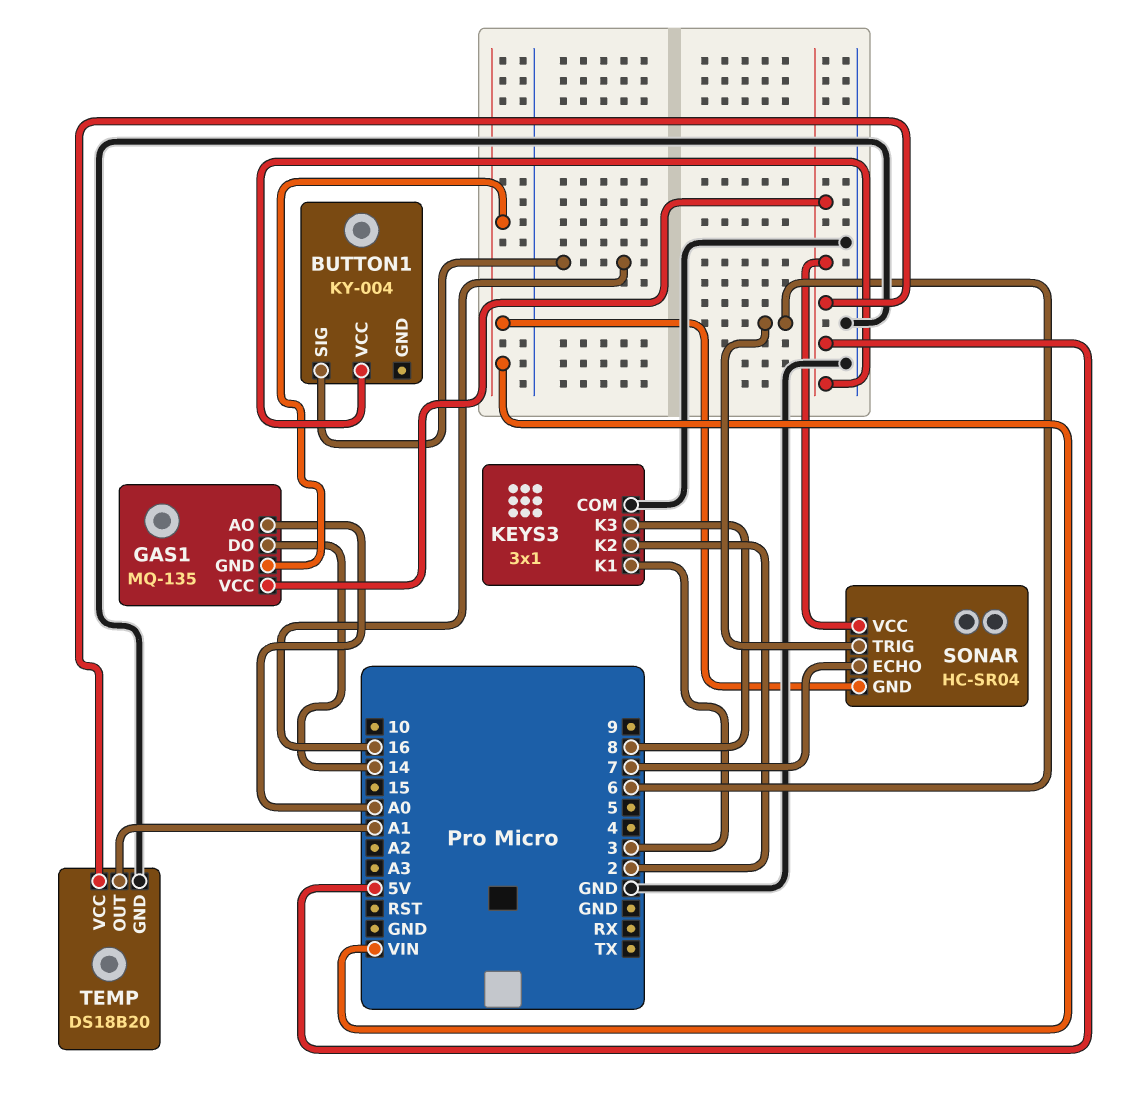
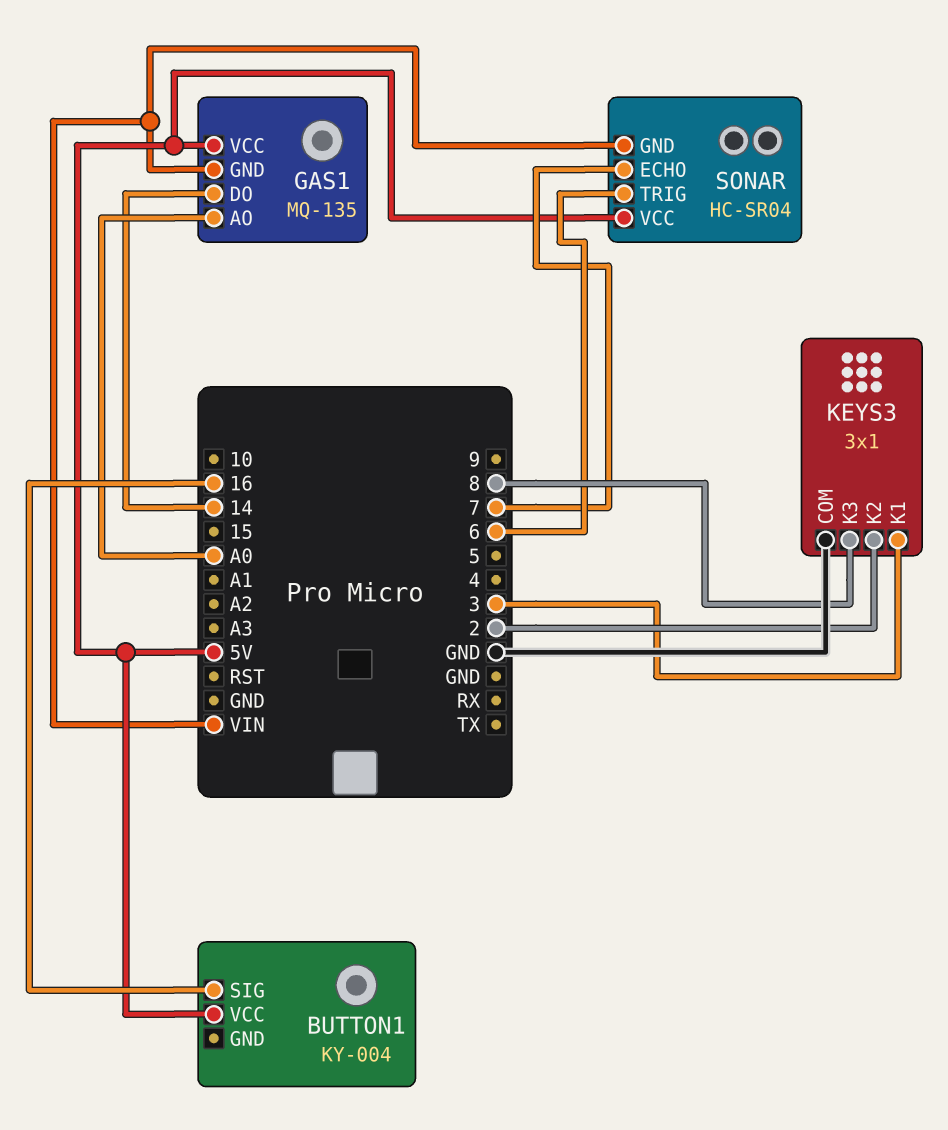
TEMP: DS18B20 -> none
TEMP pin GND: GND -> none
TEMP pin OUT: A1 -> none
TEMP pin VCC: 5V -> none

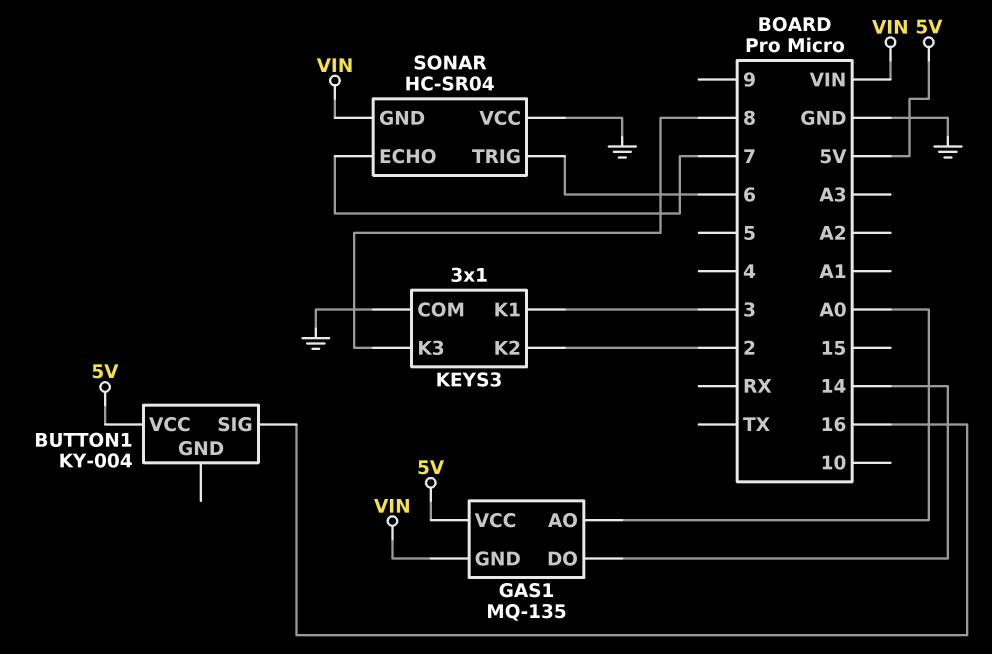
SONAR pin VCC: 5V -> GND

